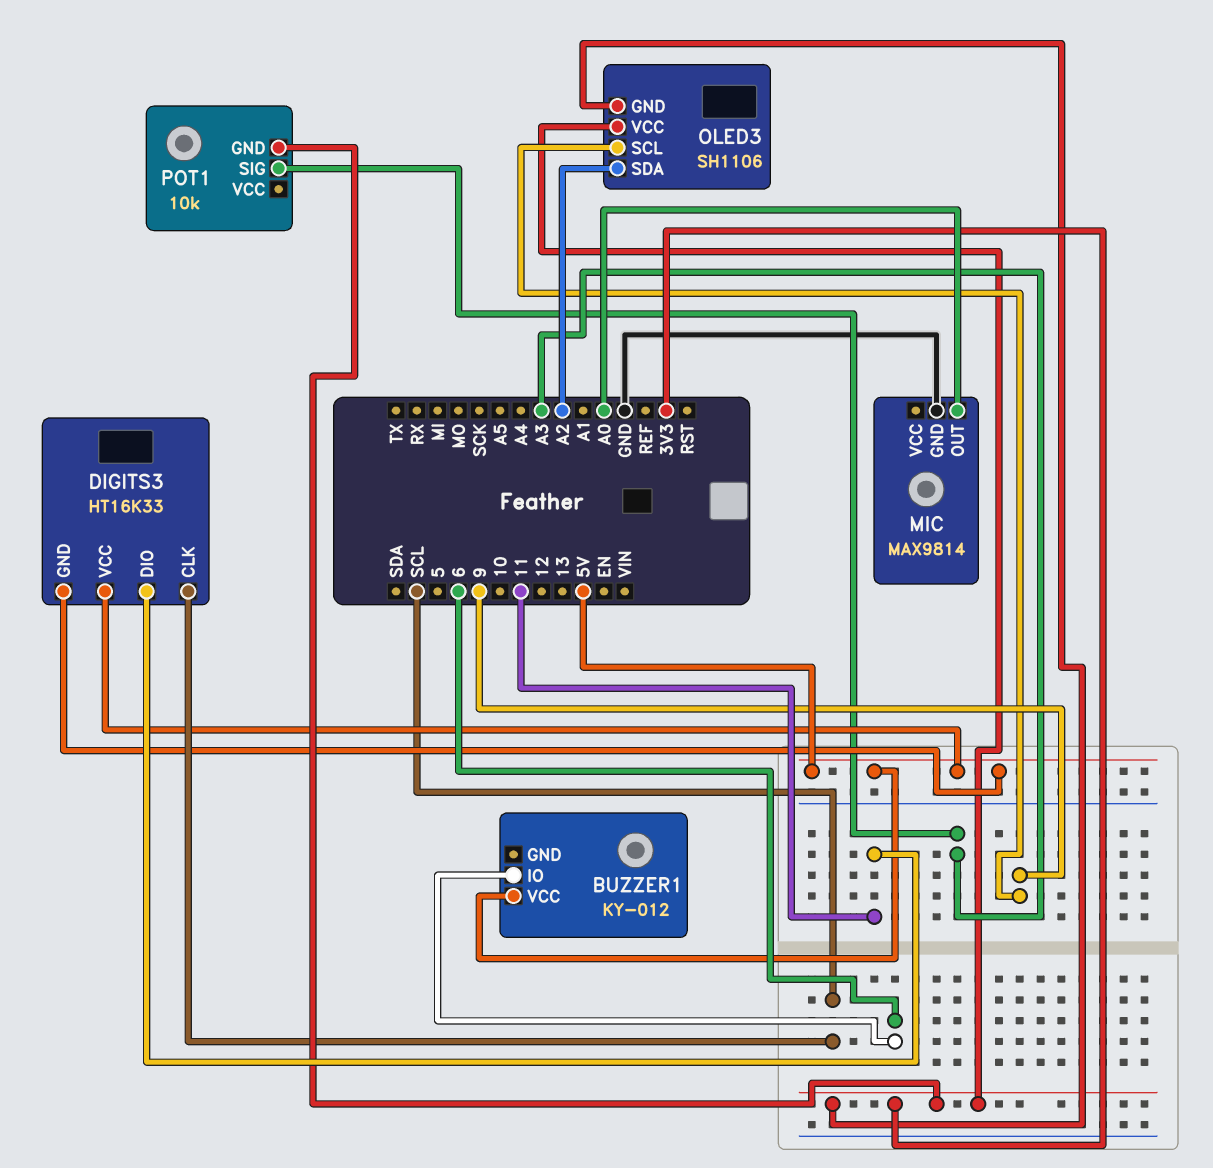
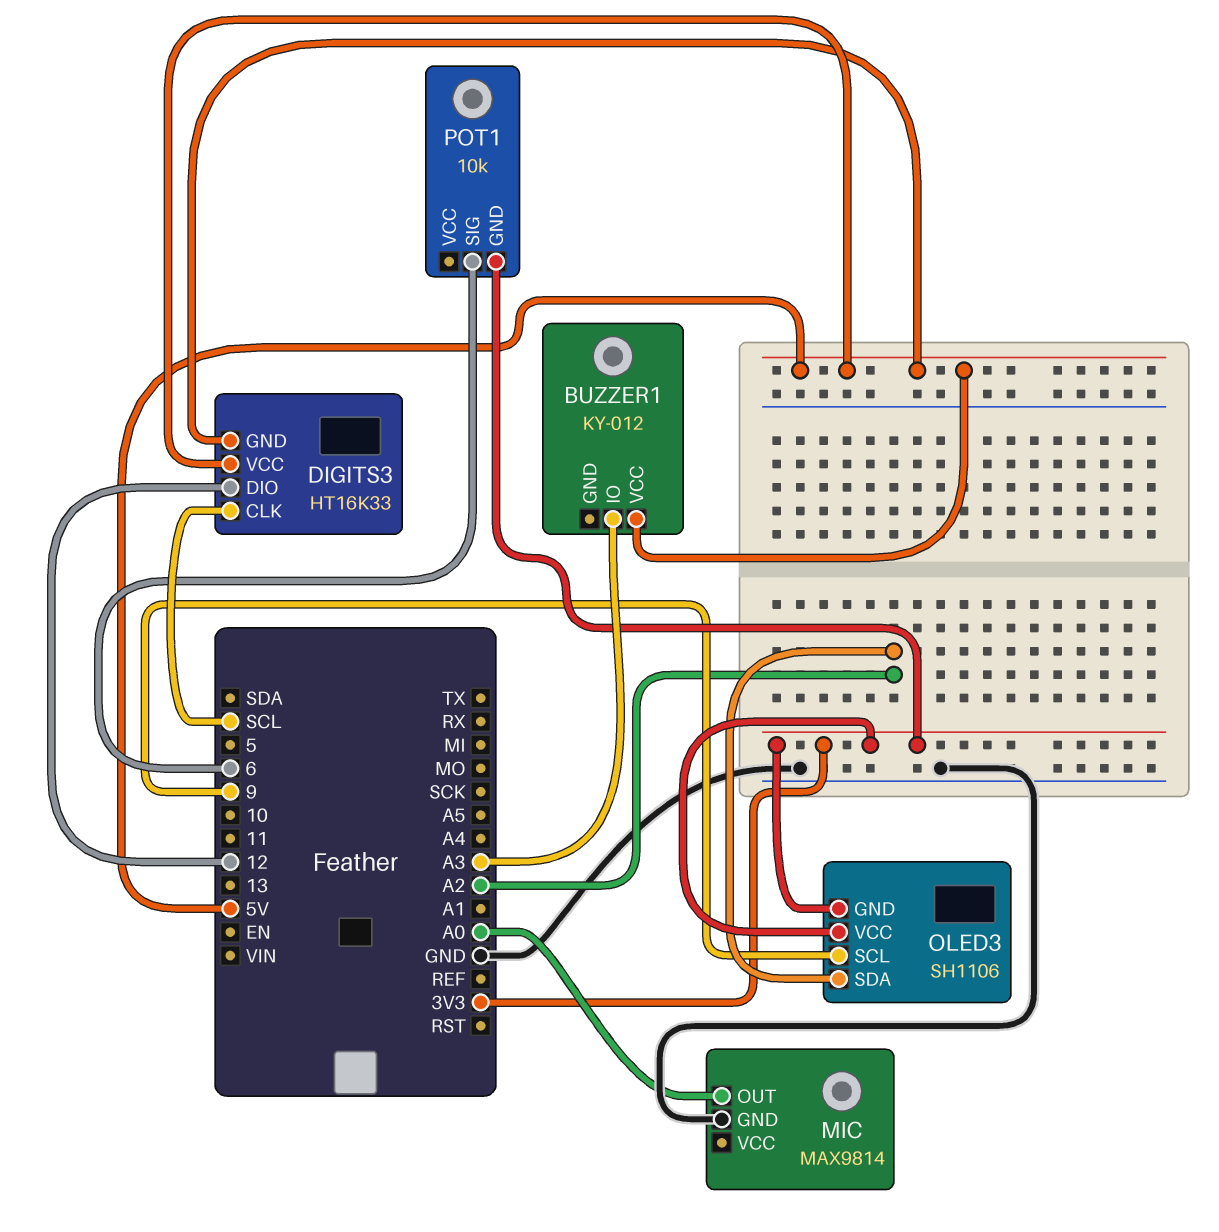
BUZZER1 pin IO: 6 -> A3
DIGITS3 pin DIO: 11 -> 12
POT1 pin SIG: A3 -> 6

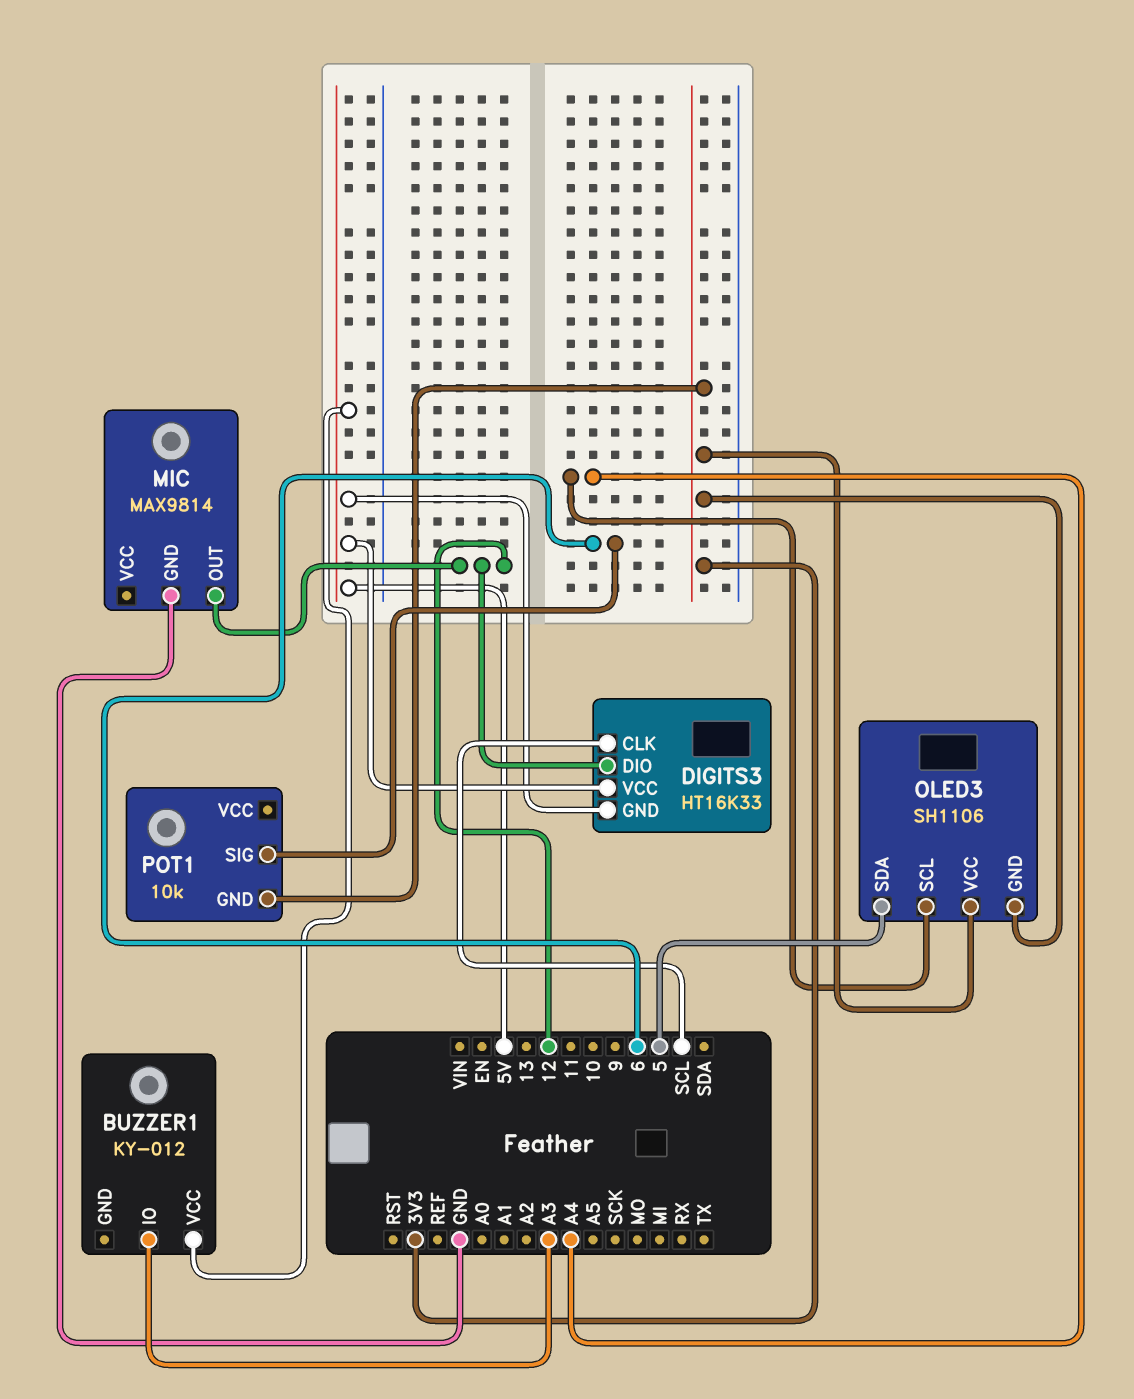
MIC pin OUT: A0 -> 12
OLED3 pin SCL: 9 -> A4
OLED3 pin SDA: A2 -> 5

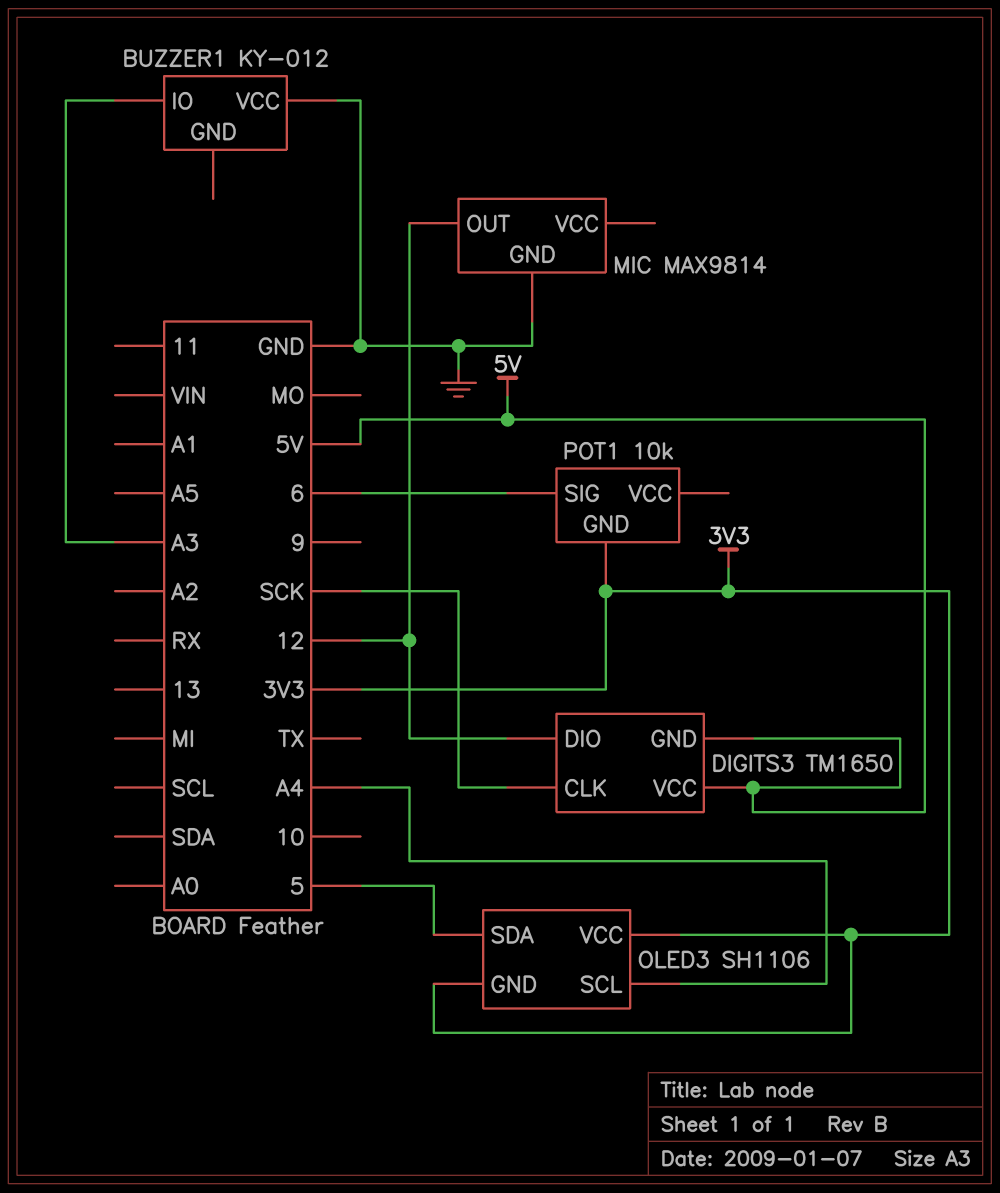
BUZZER1 pin VCC: 5V -> GND
DIGITS3: HT16K33 -> TM1650
DIGITS3 pin CLK: SCL -> SCK

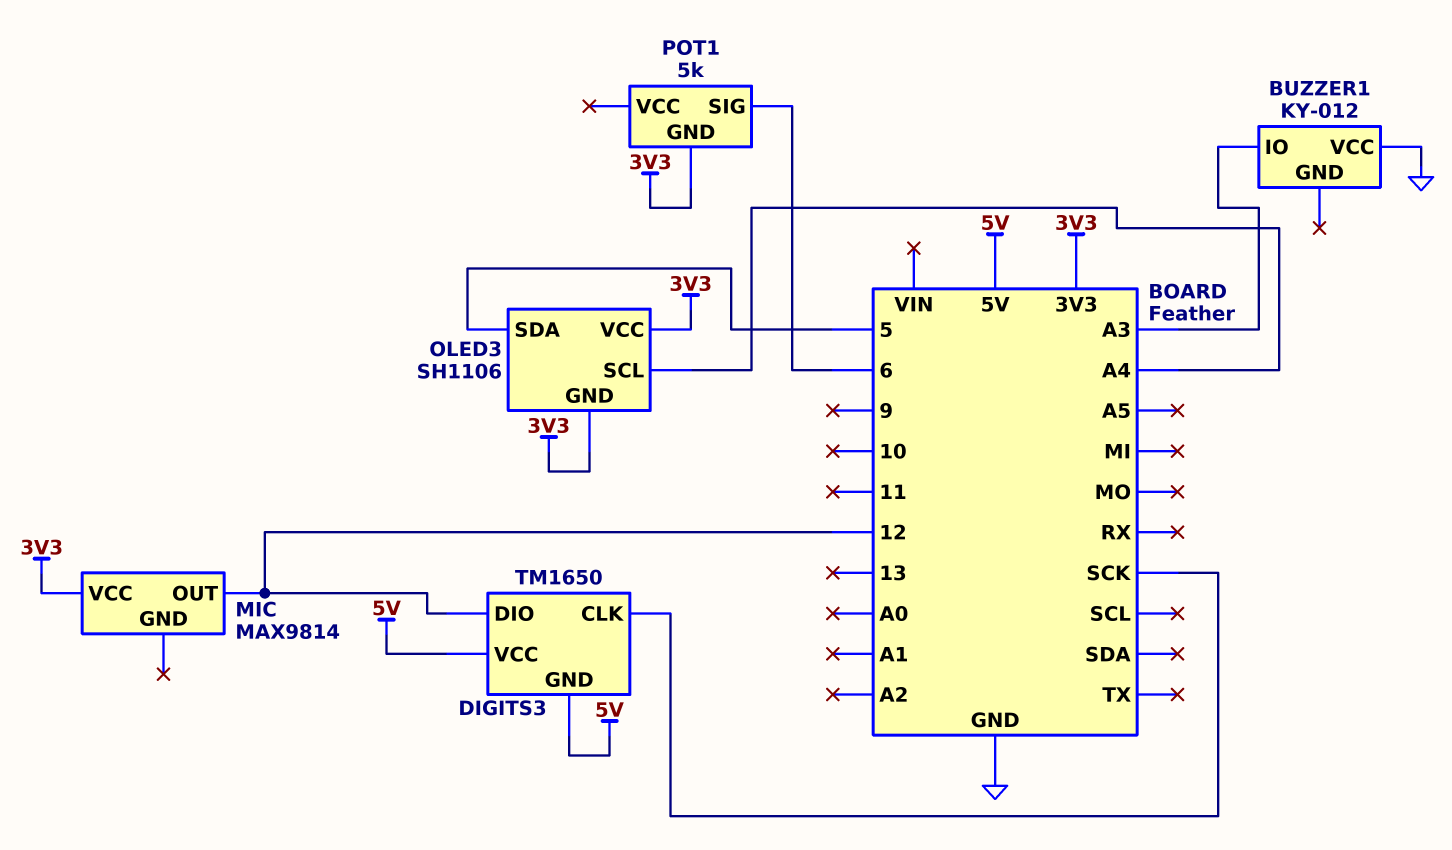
MIC pin GND: GND -> none
MIC pin VCC: none -> 3V3
POT1: 10k -> 5k

